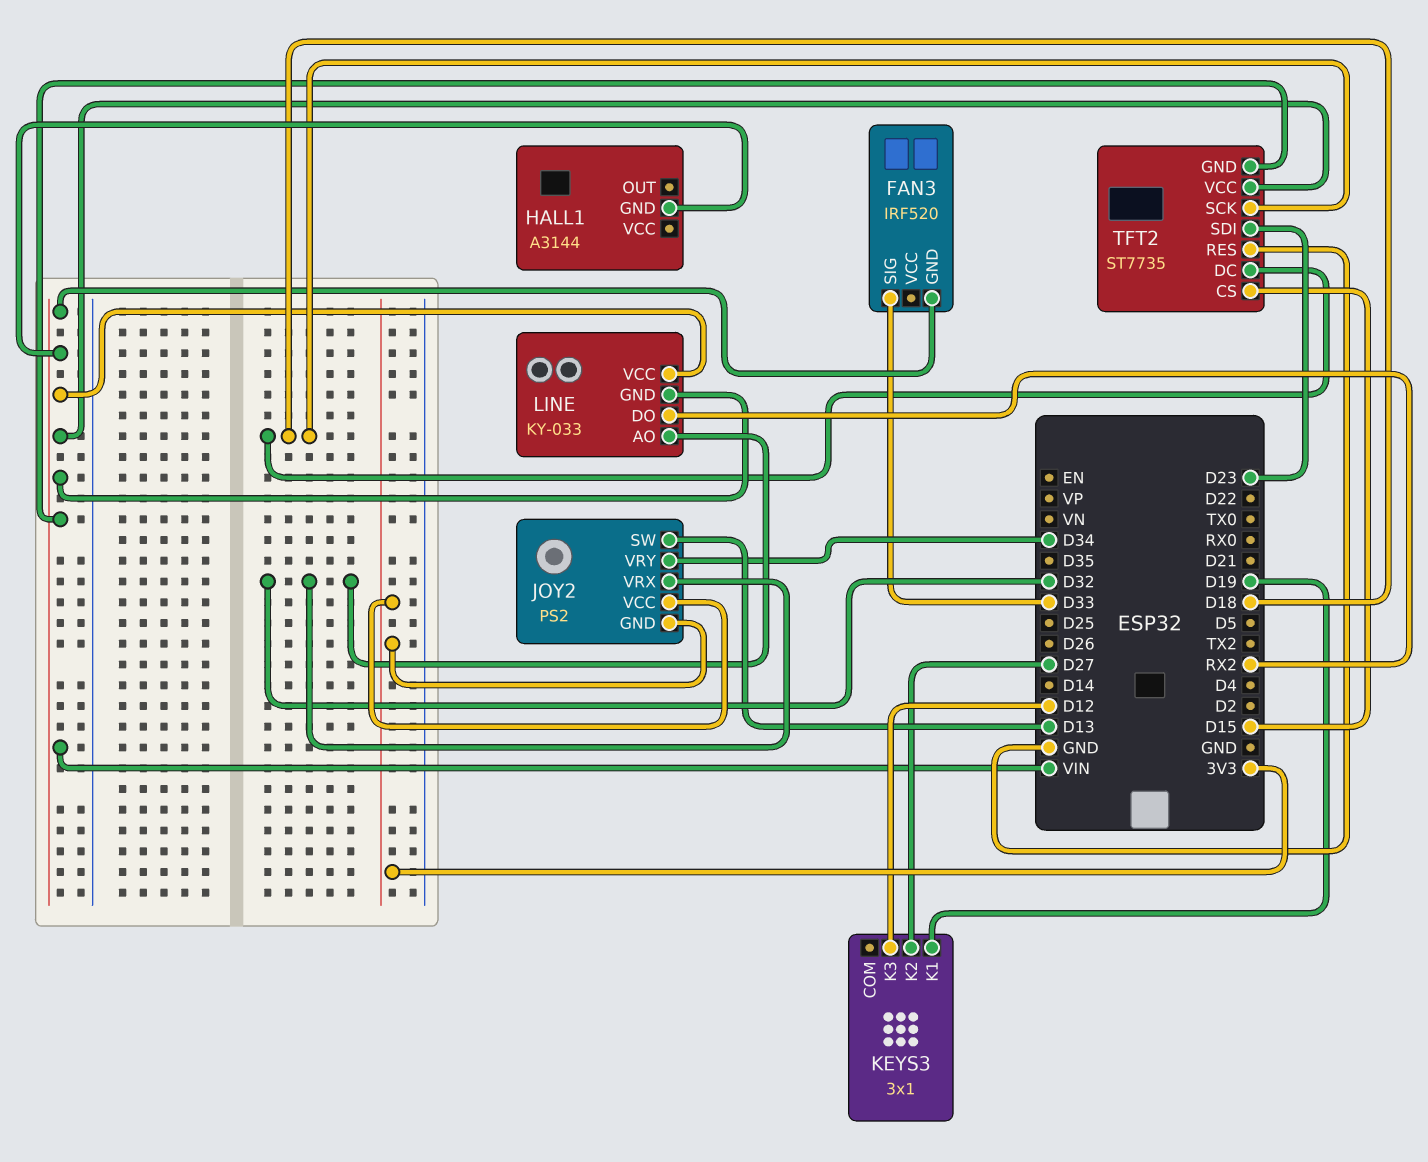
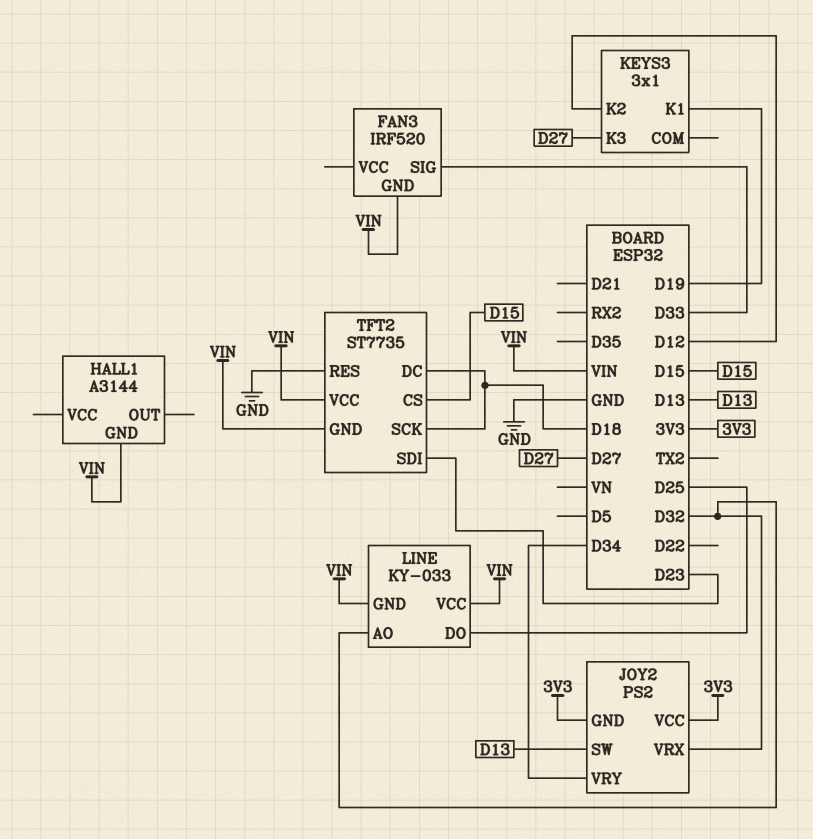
KEYS3 pin K2: D27 -> D12
KEYS3 pin K3: D12 -> D27
LINE pin DO: RX2 -> D25

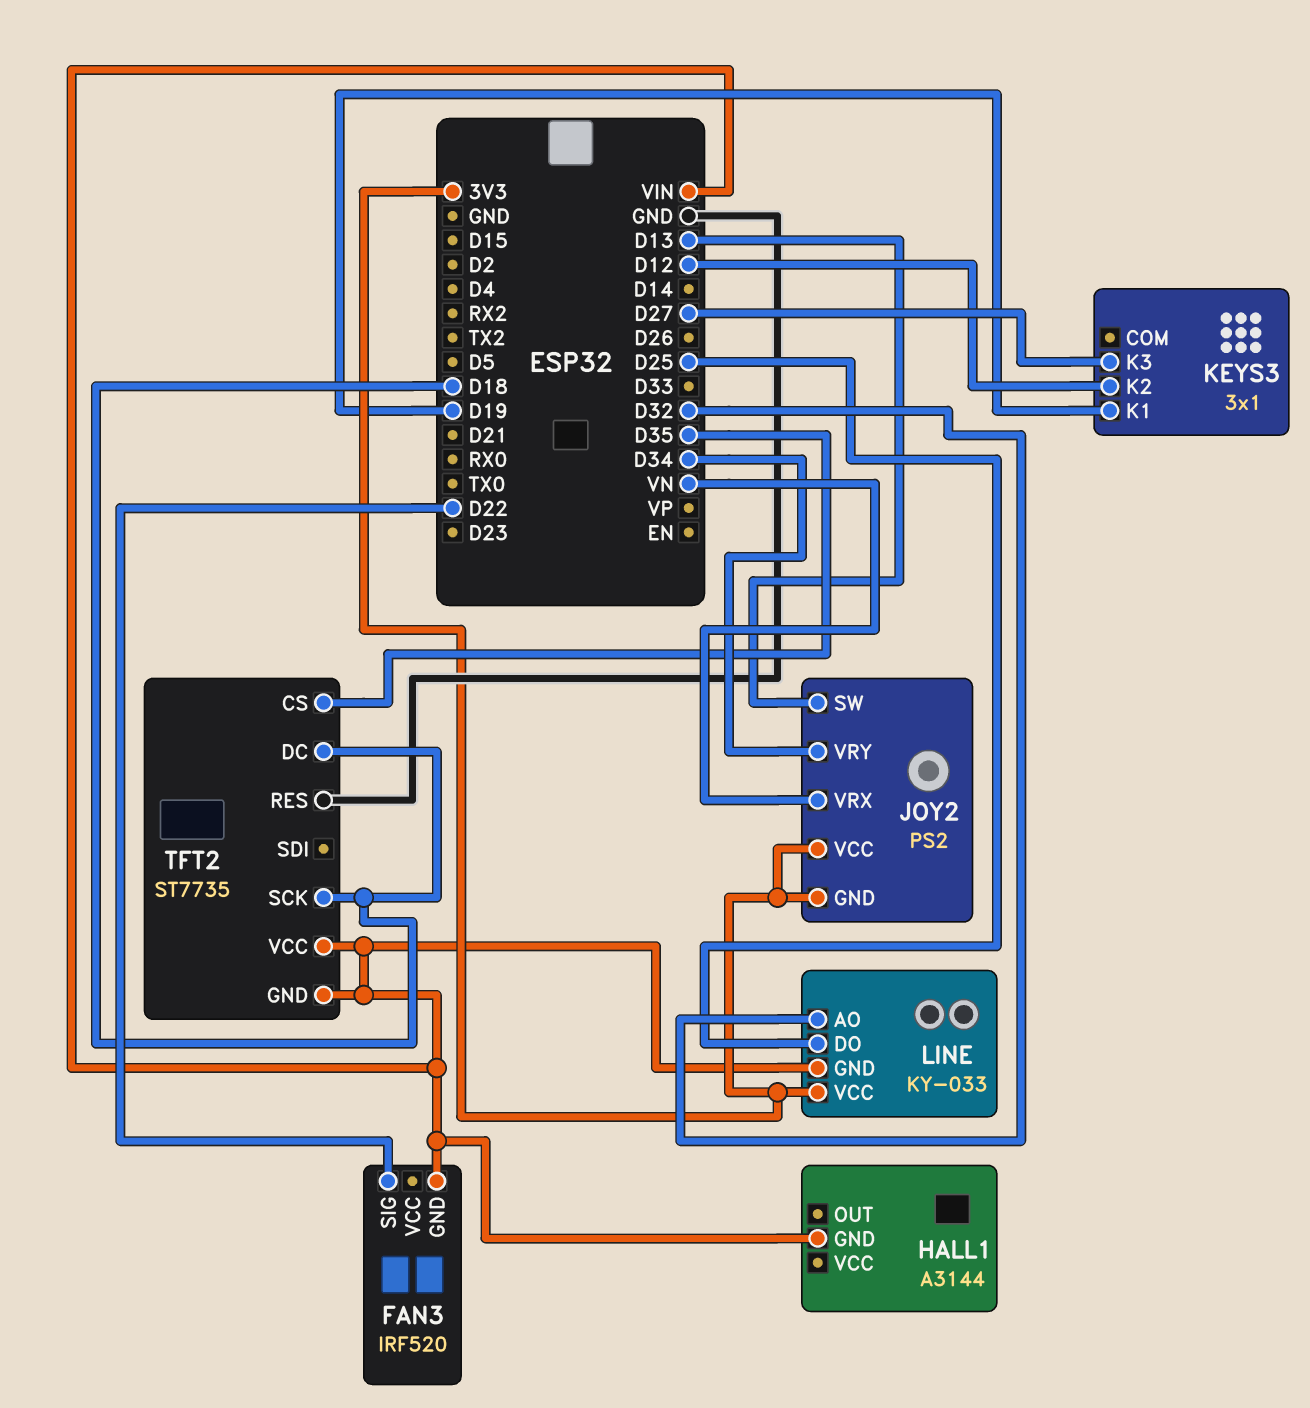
FAN3 pin SIG: D33 -> D22
JOY2 pin VRX: D32 -> VN
LINE pin VCC: VIN -> 3V3
TFT2 pin CS: D15 -> D35
TFT2 pin SDI: D23 -> none

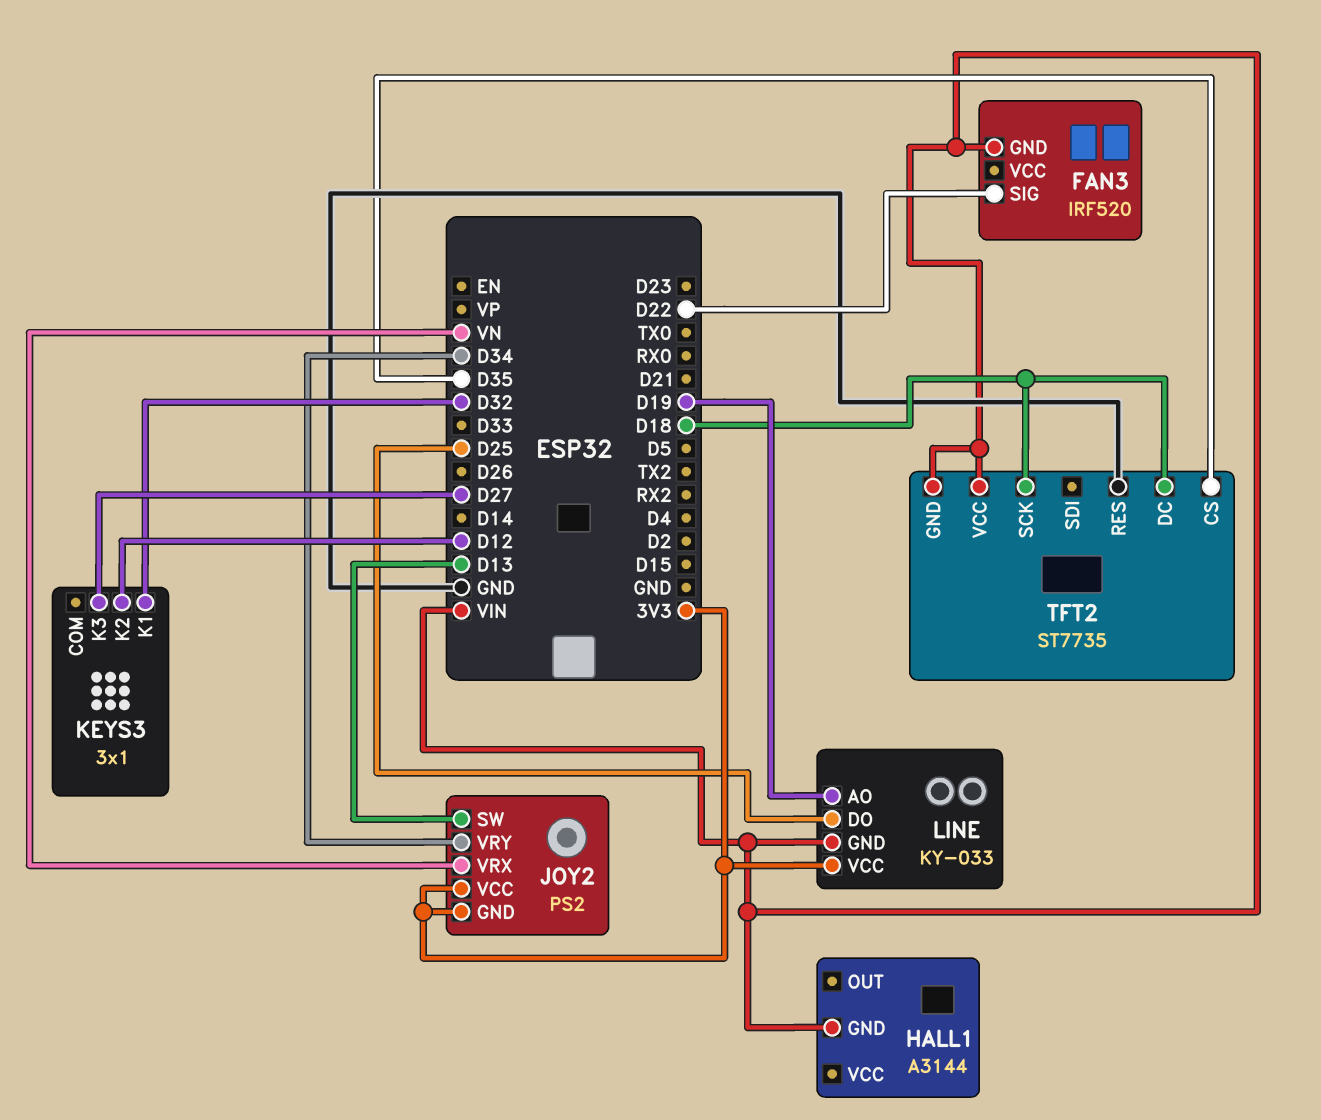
KEYS3 pin K1: D19 -> D32
LINE pin AO: D32 -> D19

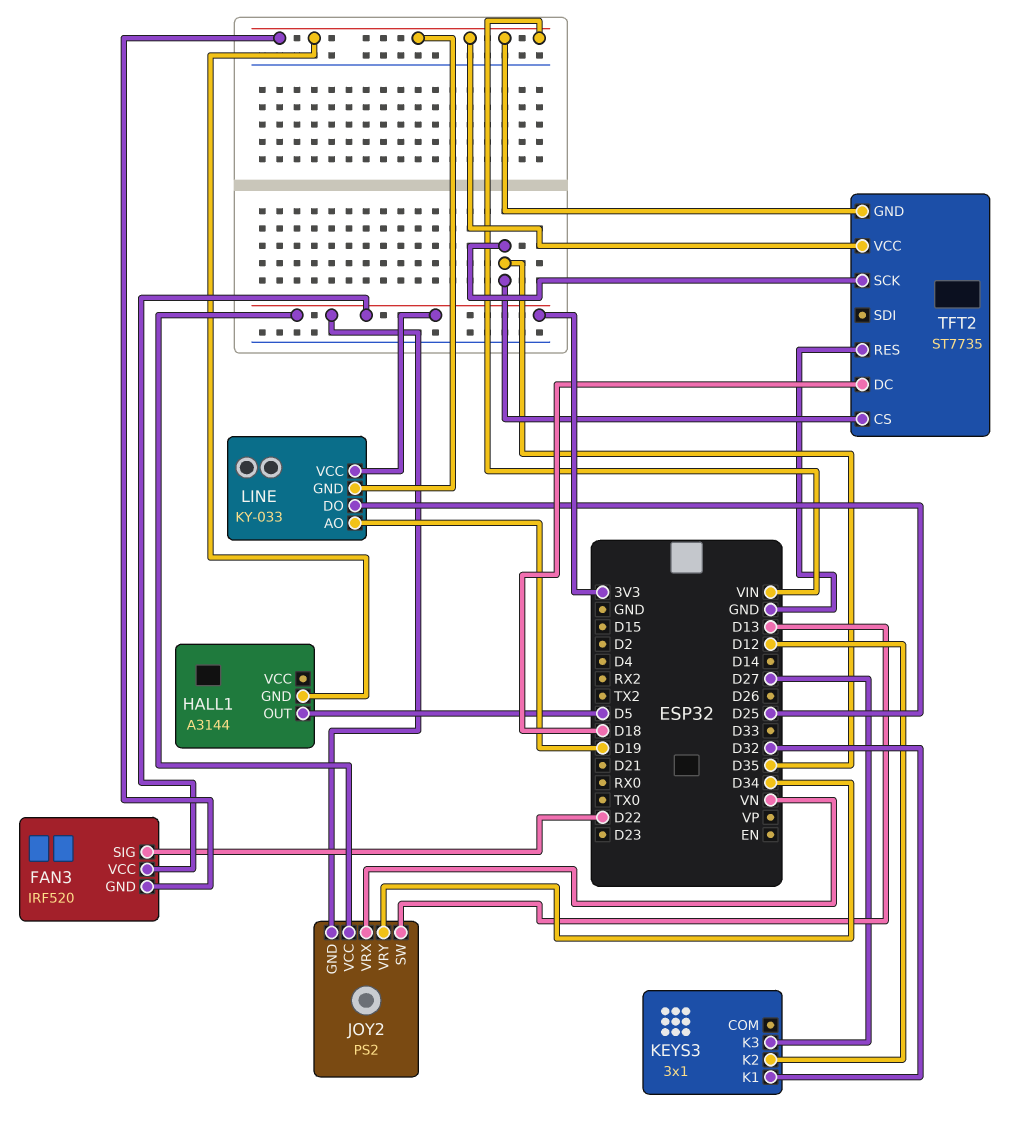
FAN3 pin VCC: none -> 3V3
HALL1 pin OUT: none -> D5
TFT2 pin SCK: D18 -> D35

